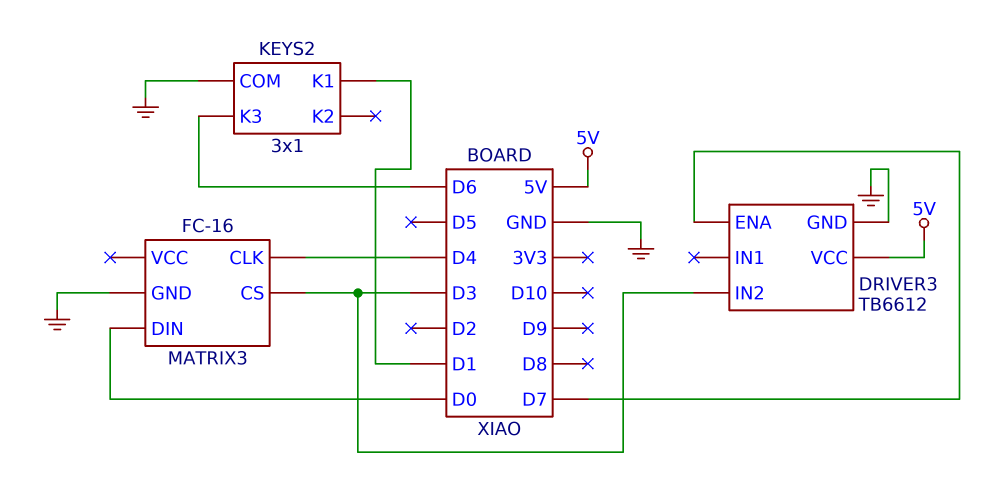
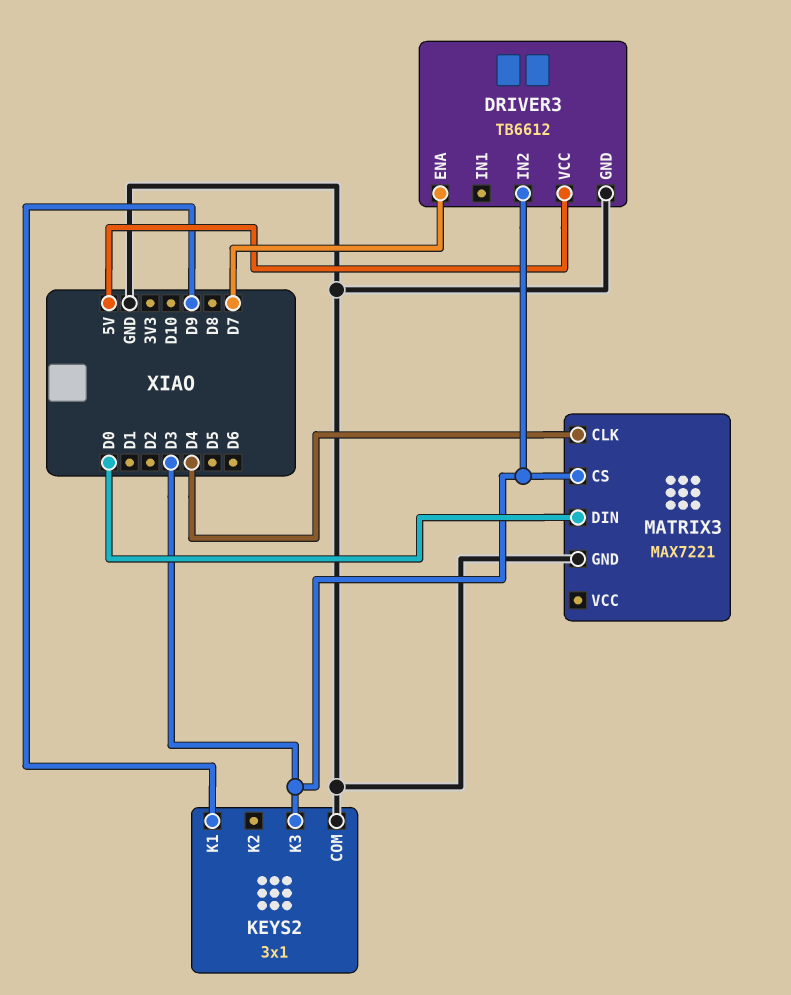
KEYS2 pin K1: D1 -> D9
KEYS2 pin K3: D6 -> D3
MATRIX3: FC-16 -> MAX7221

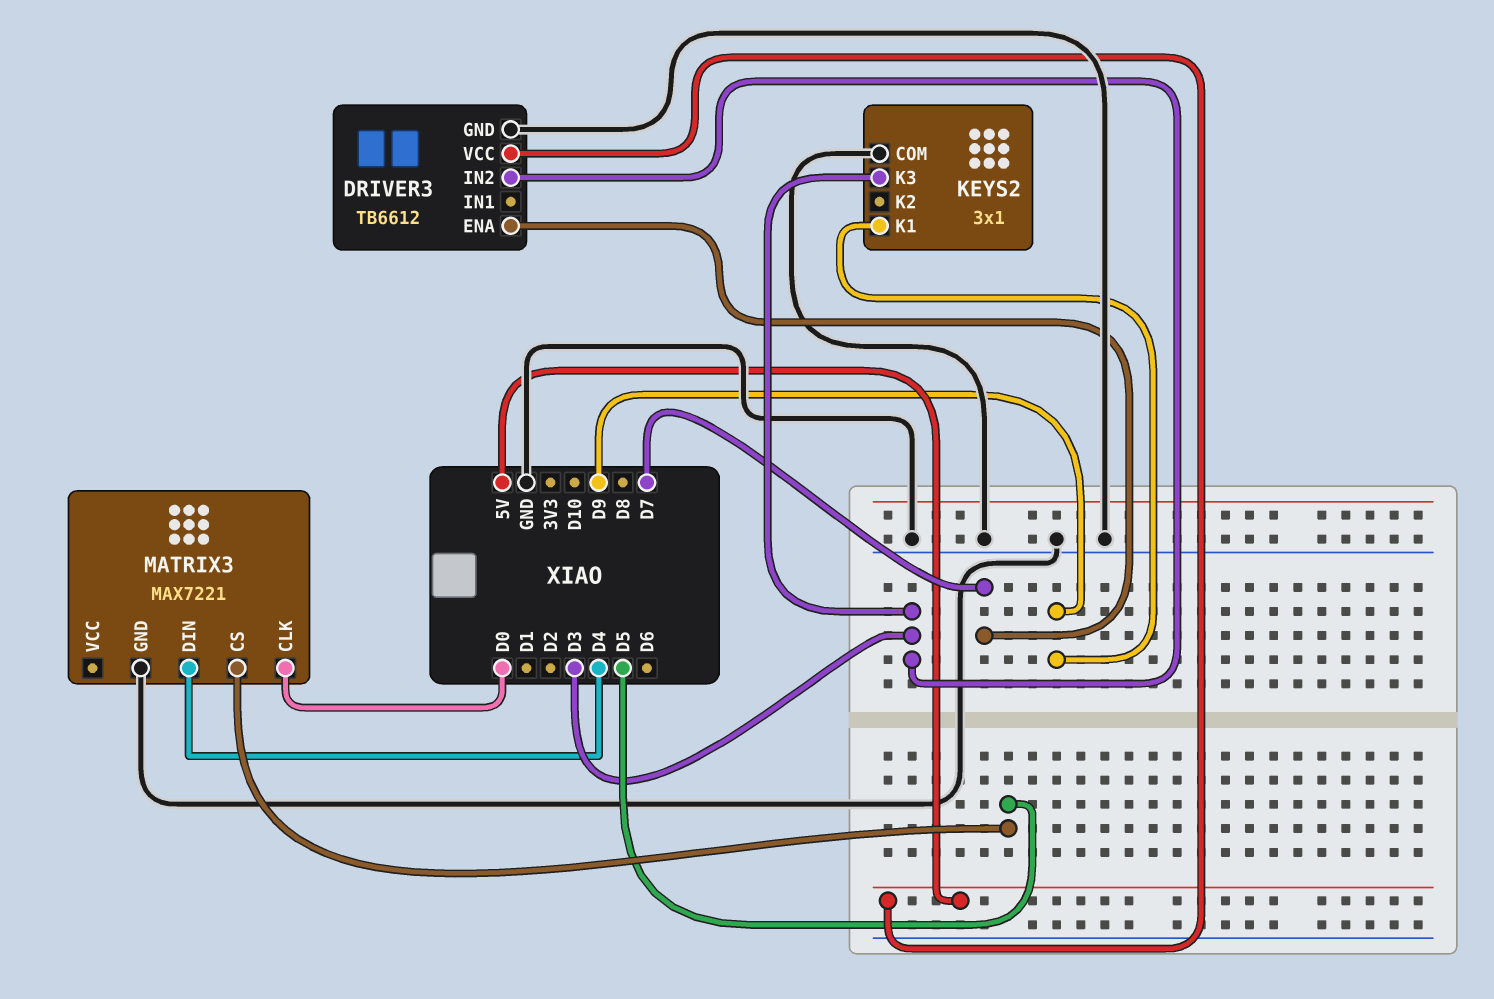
MATRIX3 pin CLK: D4 -> D0
MATRIX3 pin CS: D3 -> D5
MATRIX3 pin DIN: D0 -> D4

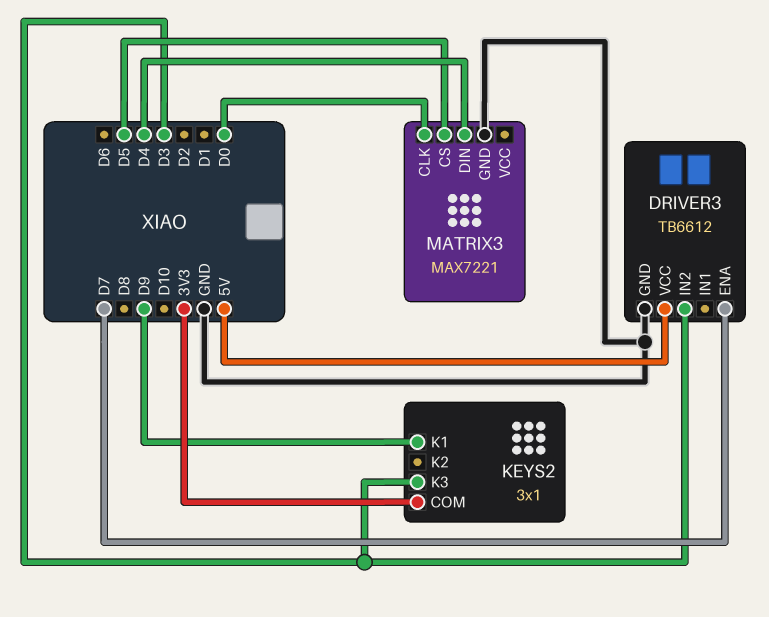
KEYS2 pin COM: GND -> 3V3

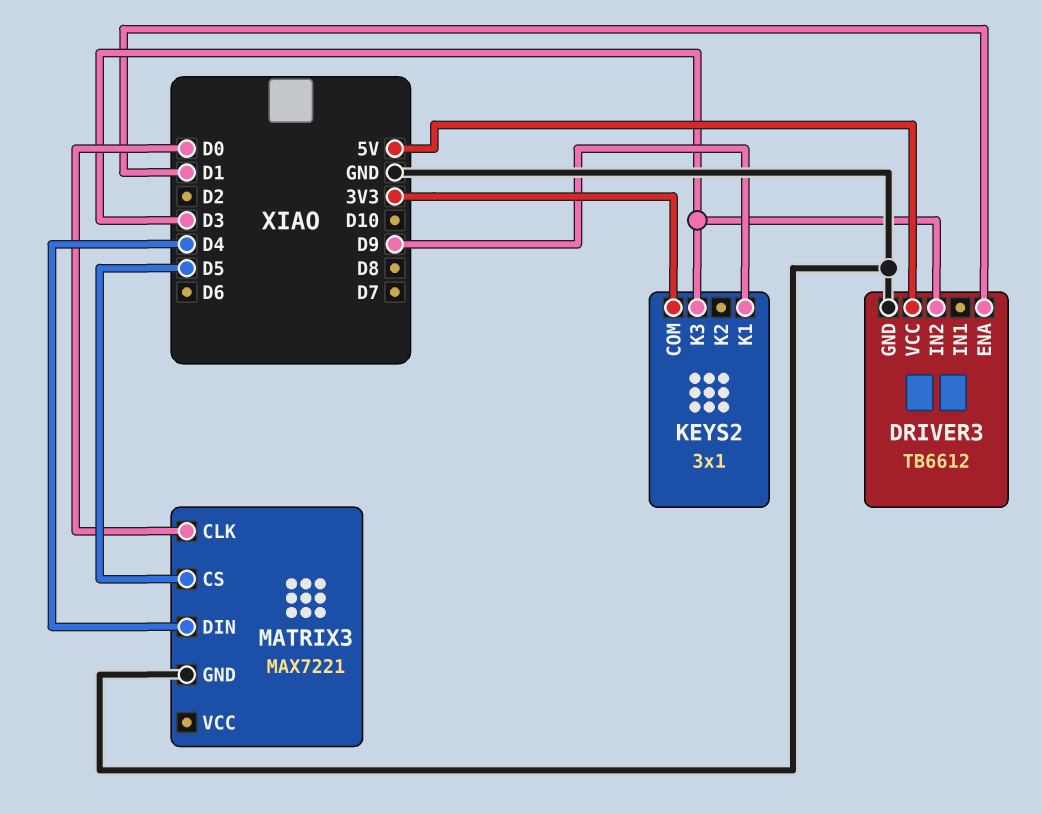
DRIVER3 pin ENA: D7 -> D1

